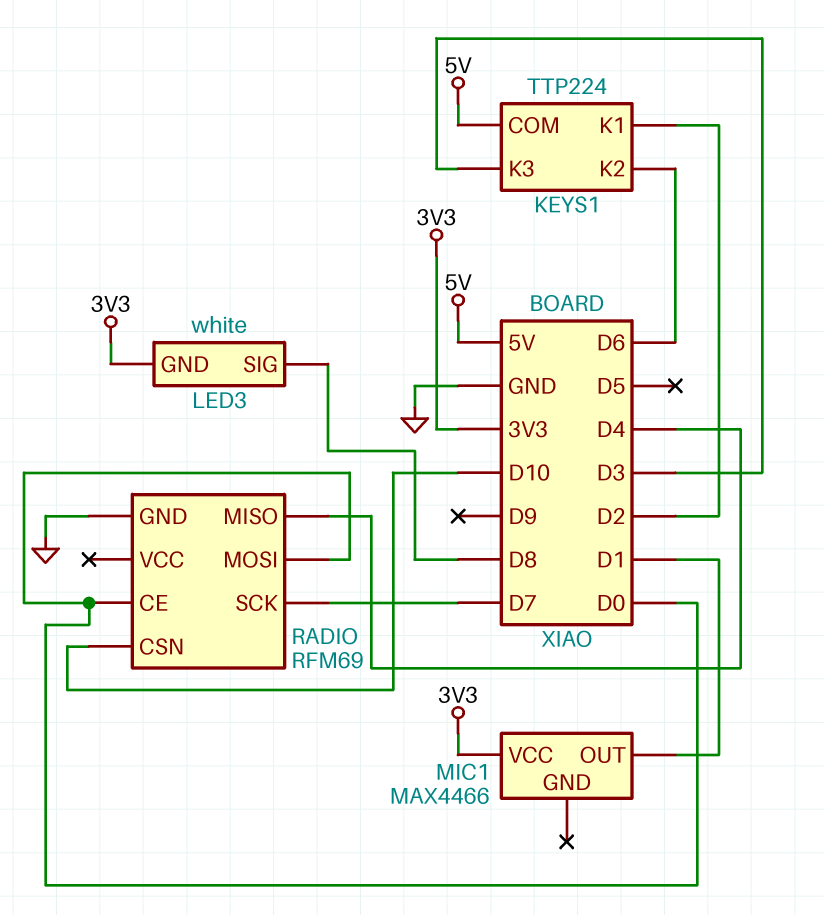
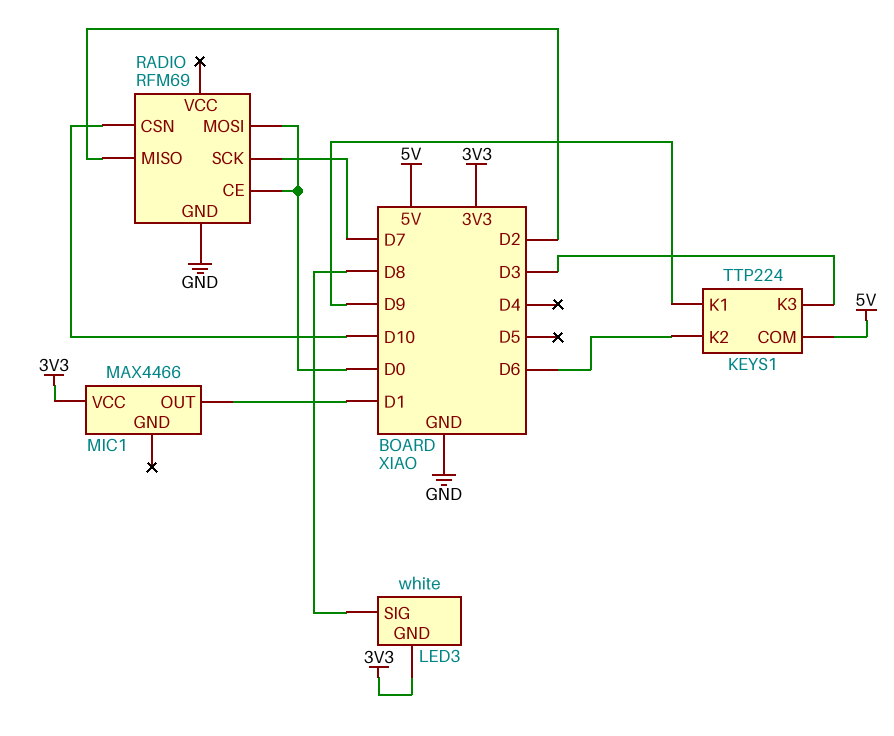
KEYS1 pin K1: D2 -> D9
RADIO pin MISO: D4 -> D2

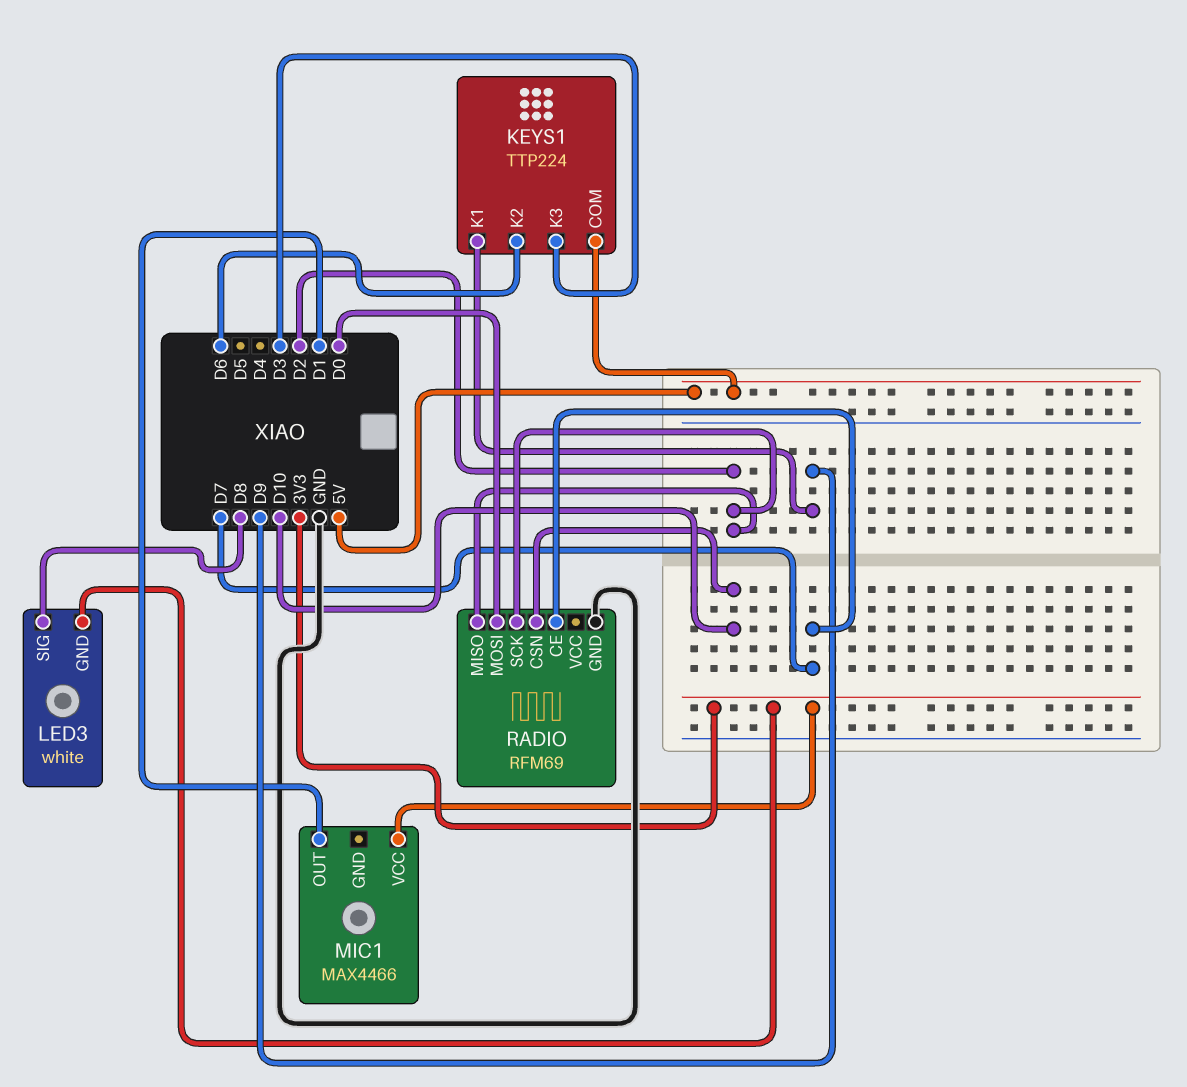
RADIO pin CE: D0 -> D7
RADIO pin SCK: D7 -> D2

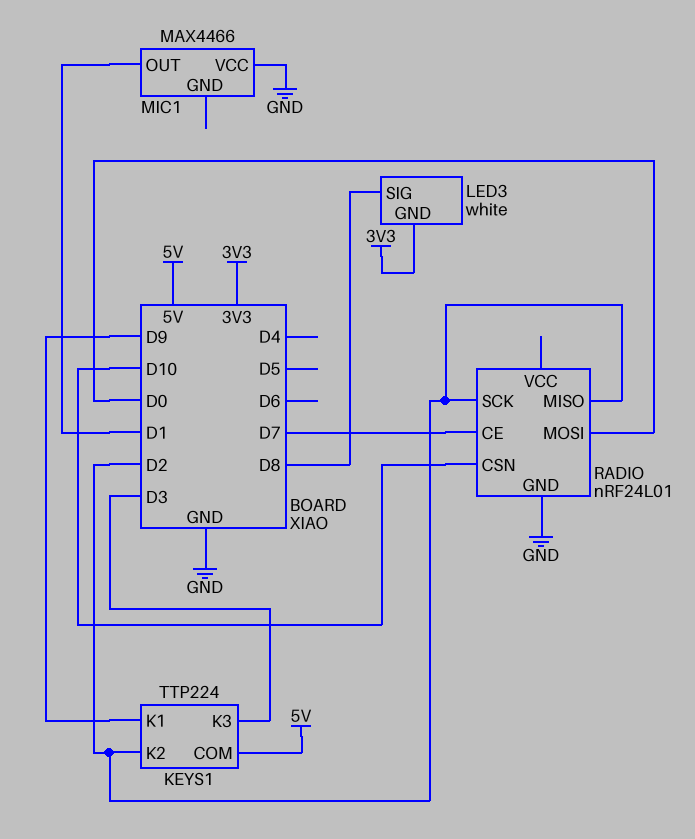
KEYS1 pin K2: D6 -> D2
MIC1 pin VCC: 3V3 -> GND
RADIO: RFM69 -> nRF24L01

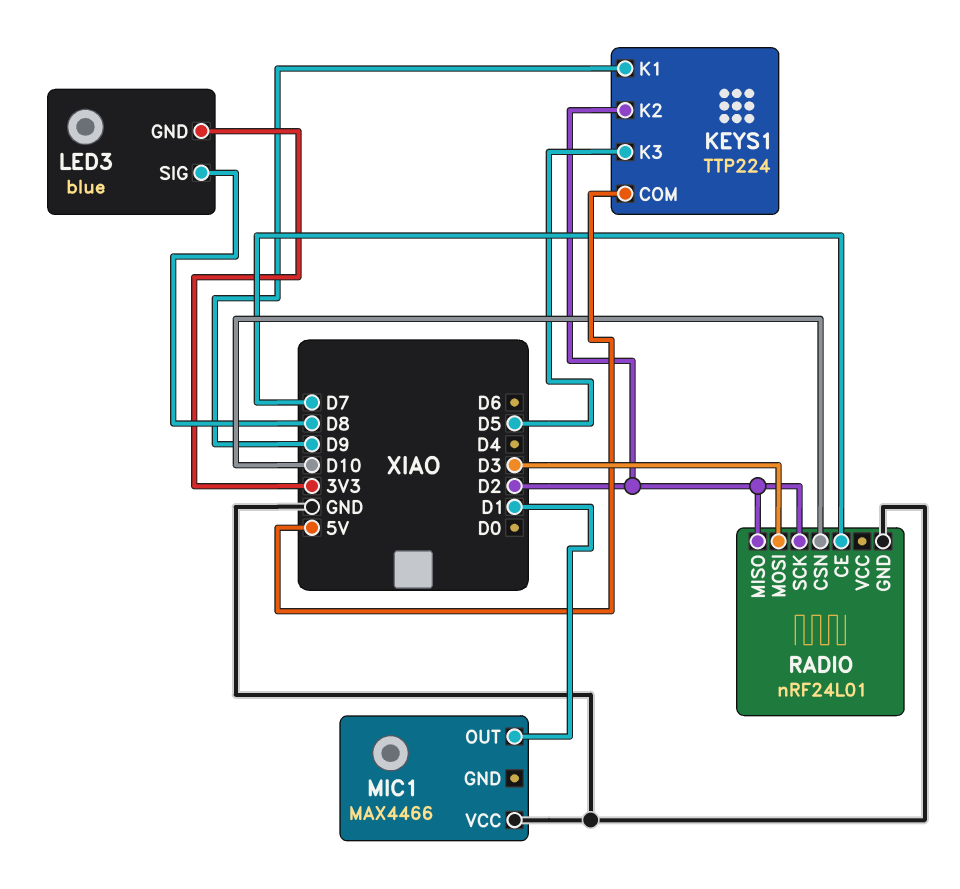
KEYS1 pin K3: D3 -> D5
LED3: white -> blue
RADIO pin MOSI: D0 -> D3

